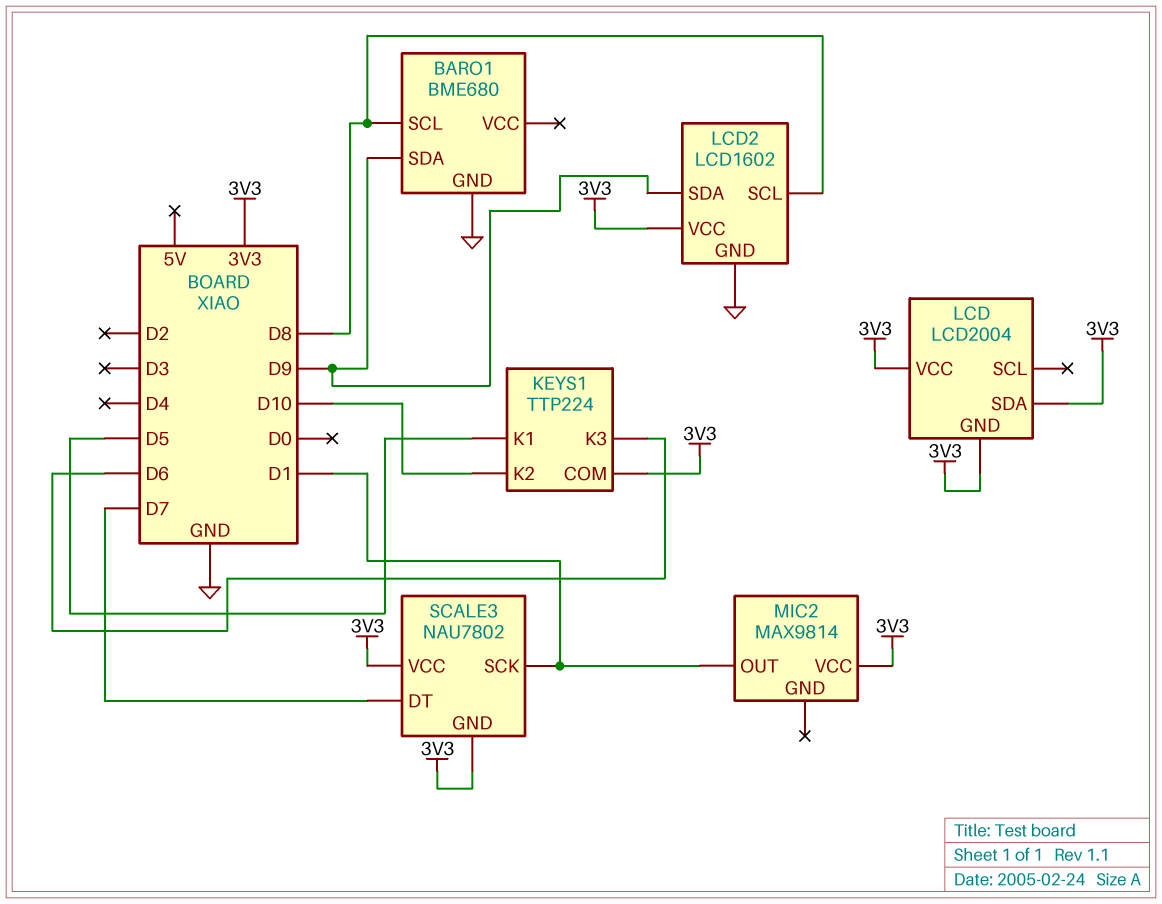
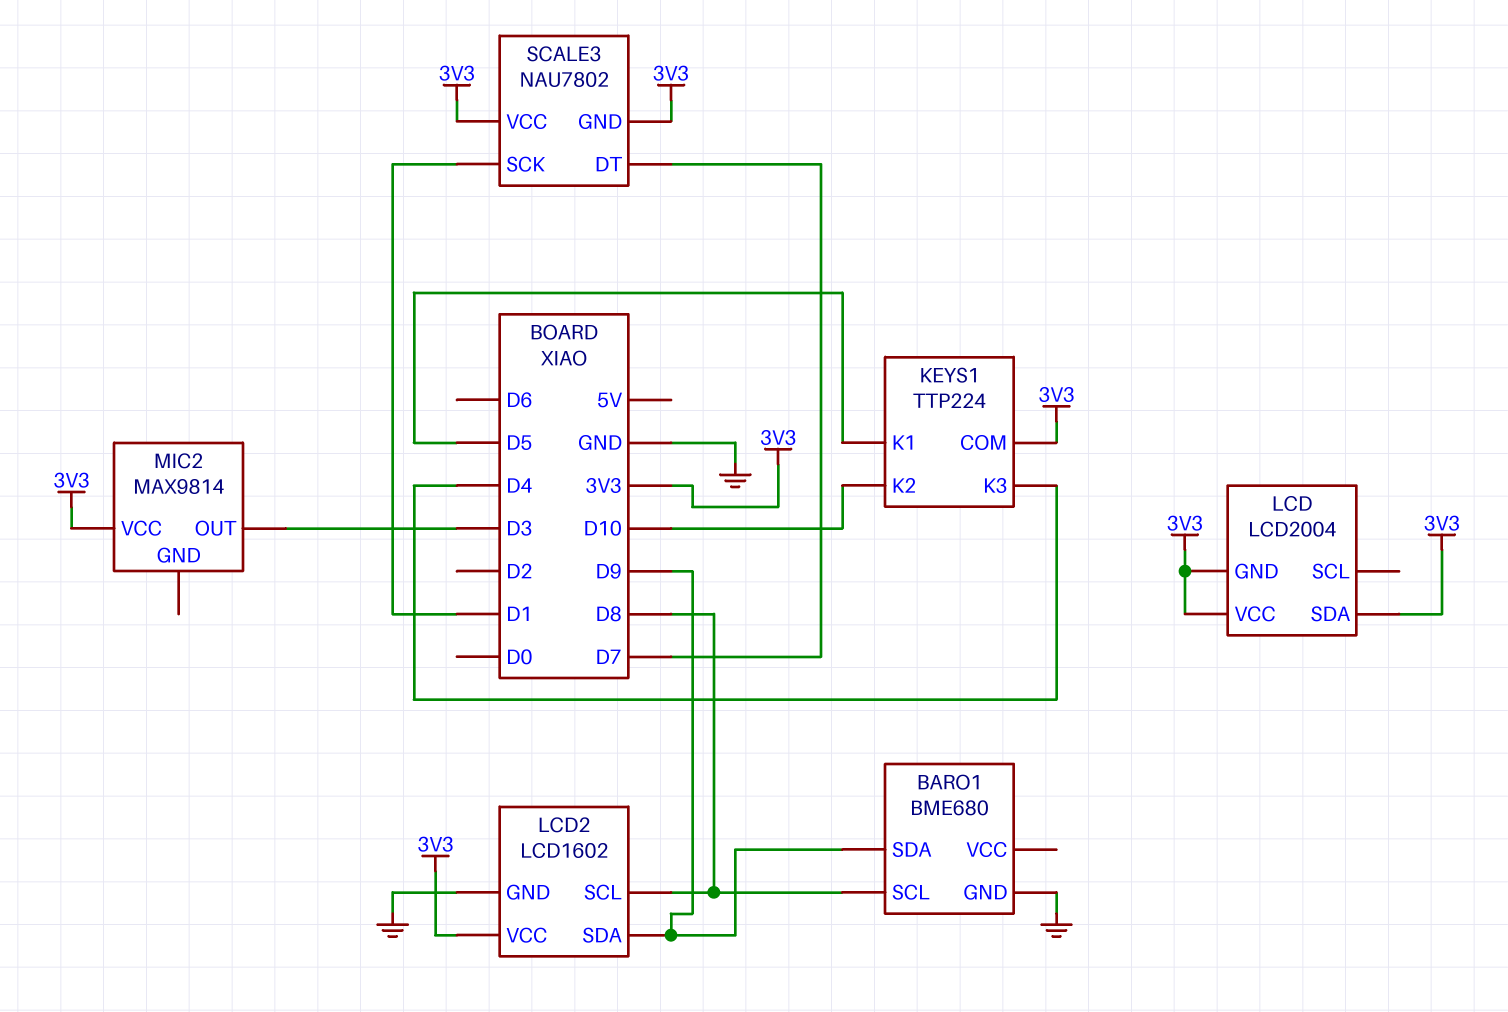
KEYS1 pin K3: D6 -> D4
MIC2 pin OUT: D1 -> D3

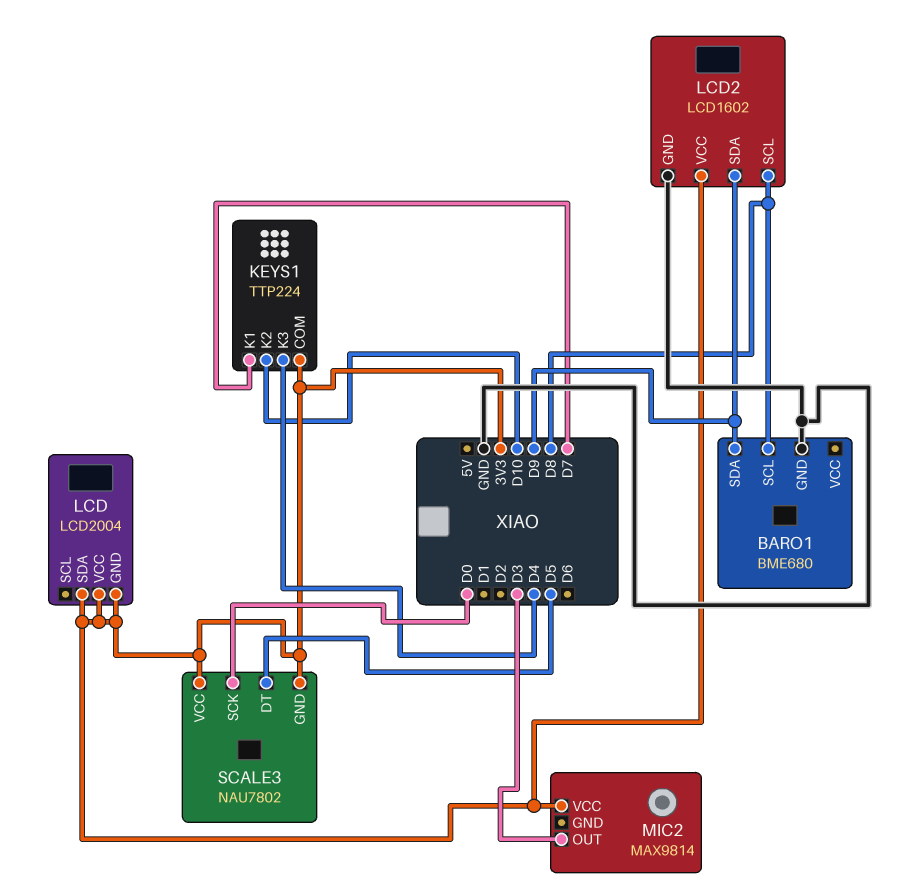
KEYS1 pin K1: D5 -> D7
SCALE3 pin DT: D7 -> D5
SCALE3 pin SCK: D1 -> D0

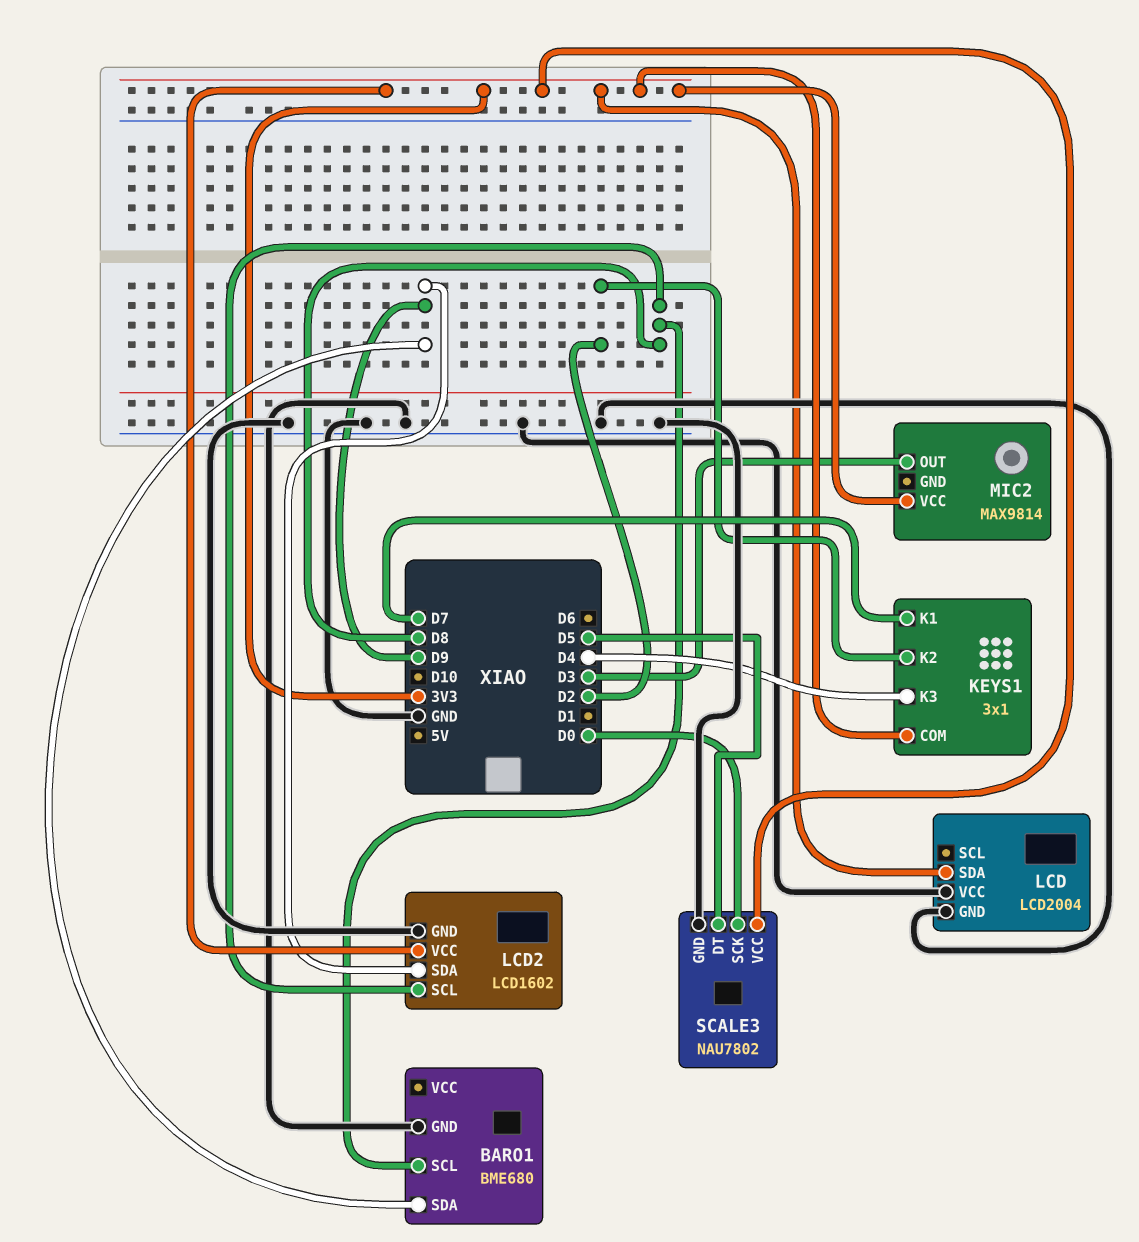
KEYS1: TTP224 -> 3x1
KEYS1 pin K2: D10 -> D2
LCD pin GND: 3V3 -> GND
LCD pin VCC: 3V3 -> GND
SCALE3 pin GND: 3V3 -> GND

